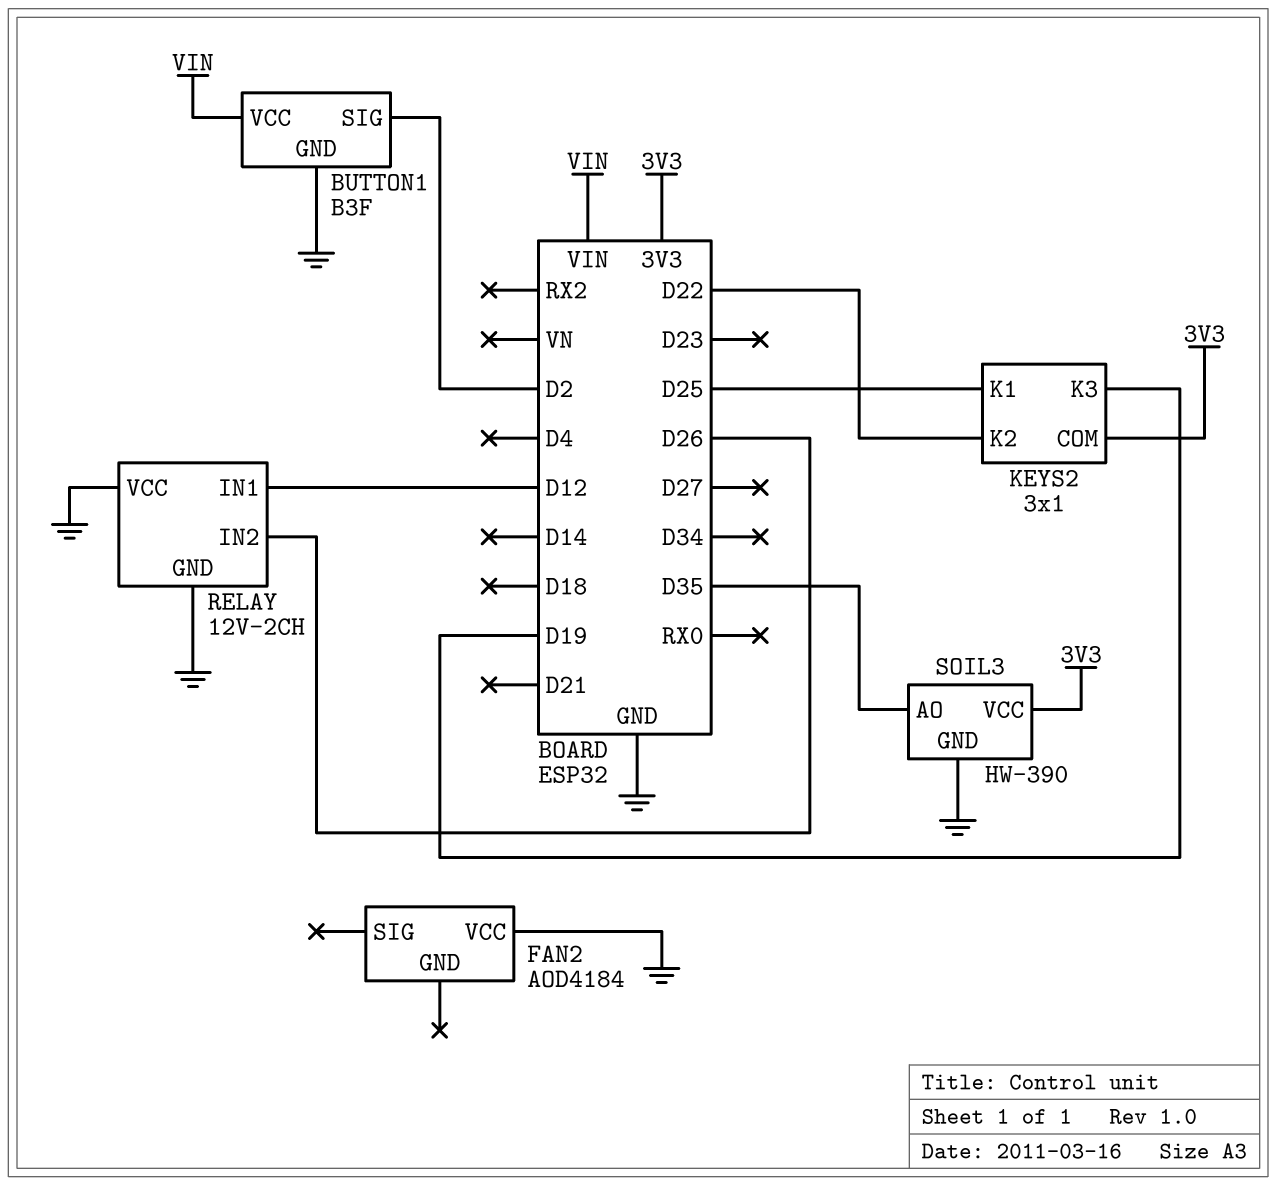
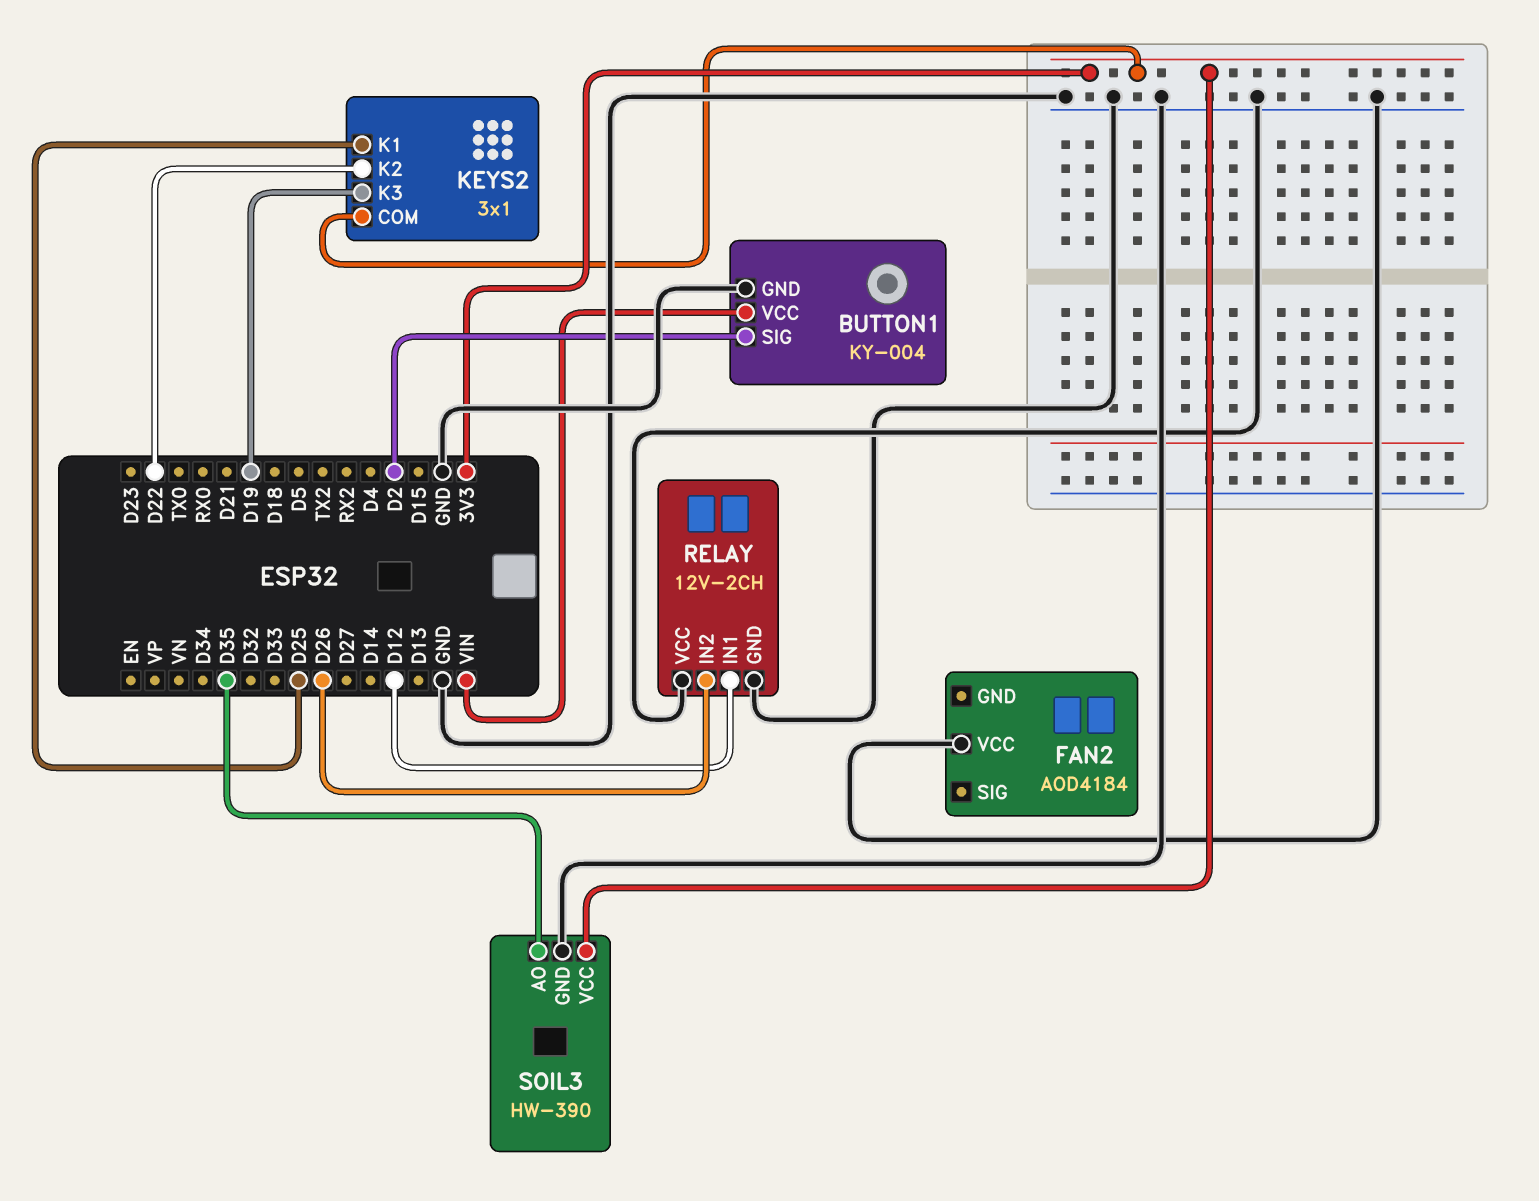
BUTTON1: B3F -> KY-004

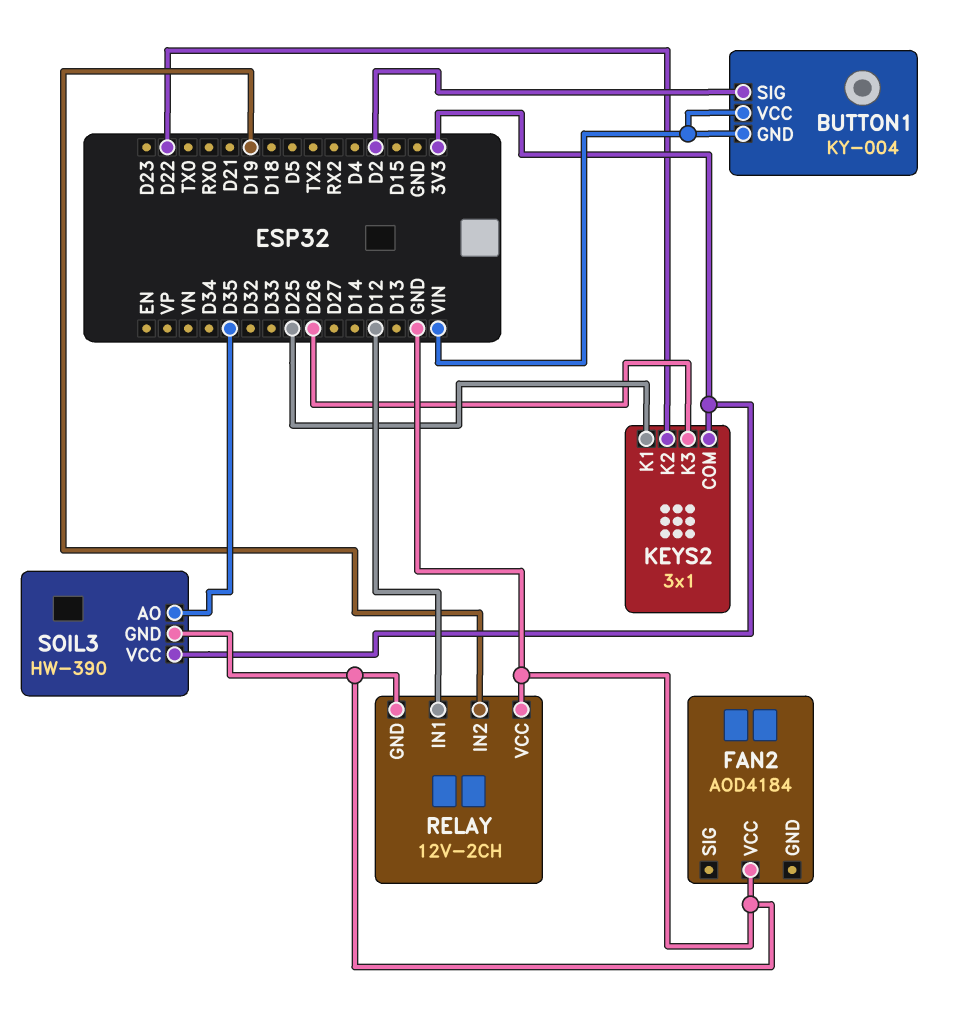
BUTTON1 pin GND: GND -> VIN
KEYS2 pin K3: D19 -> D26
RELAY pin IN2: D26 -> D19

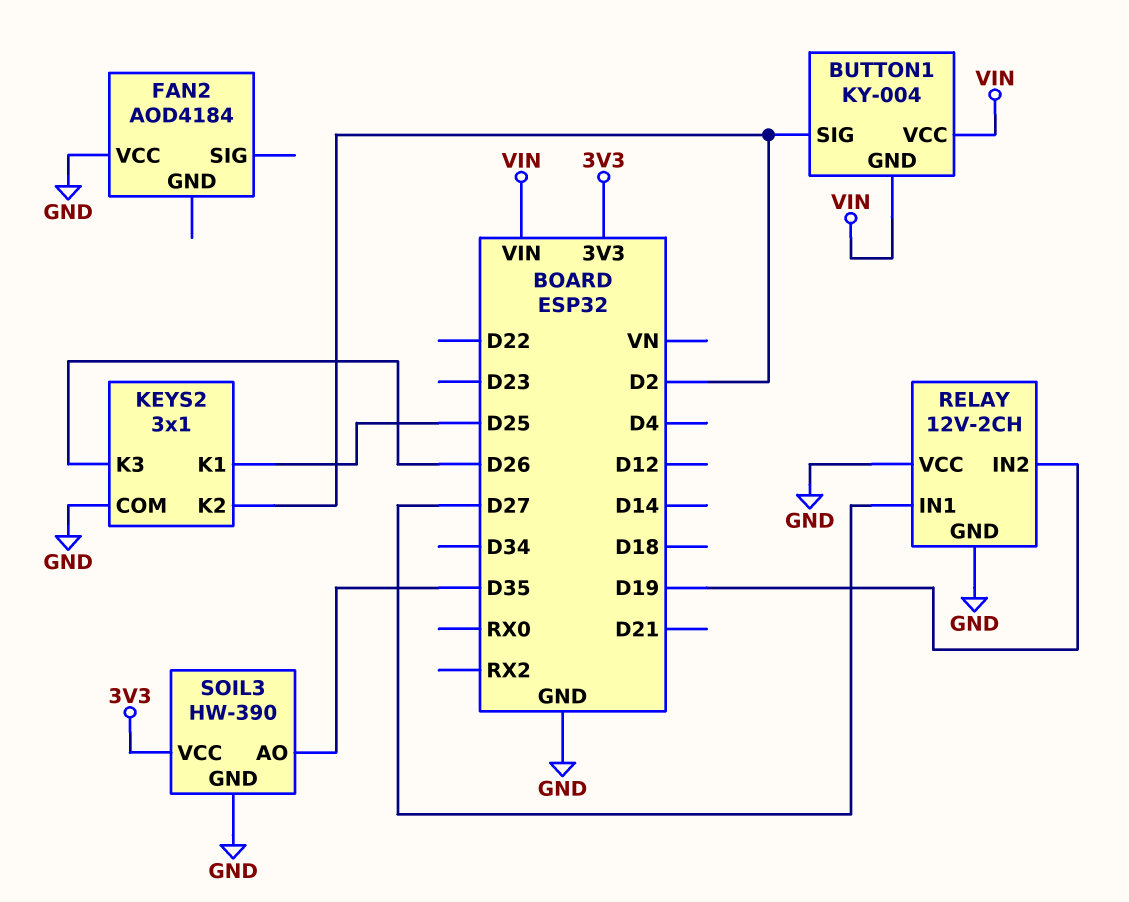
KEYS2 pin COM: 3V3 -> GND
KEYS2 pin K2: D22 -> D2
RELAY pin IN1: D12 -> D27

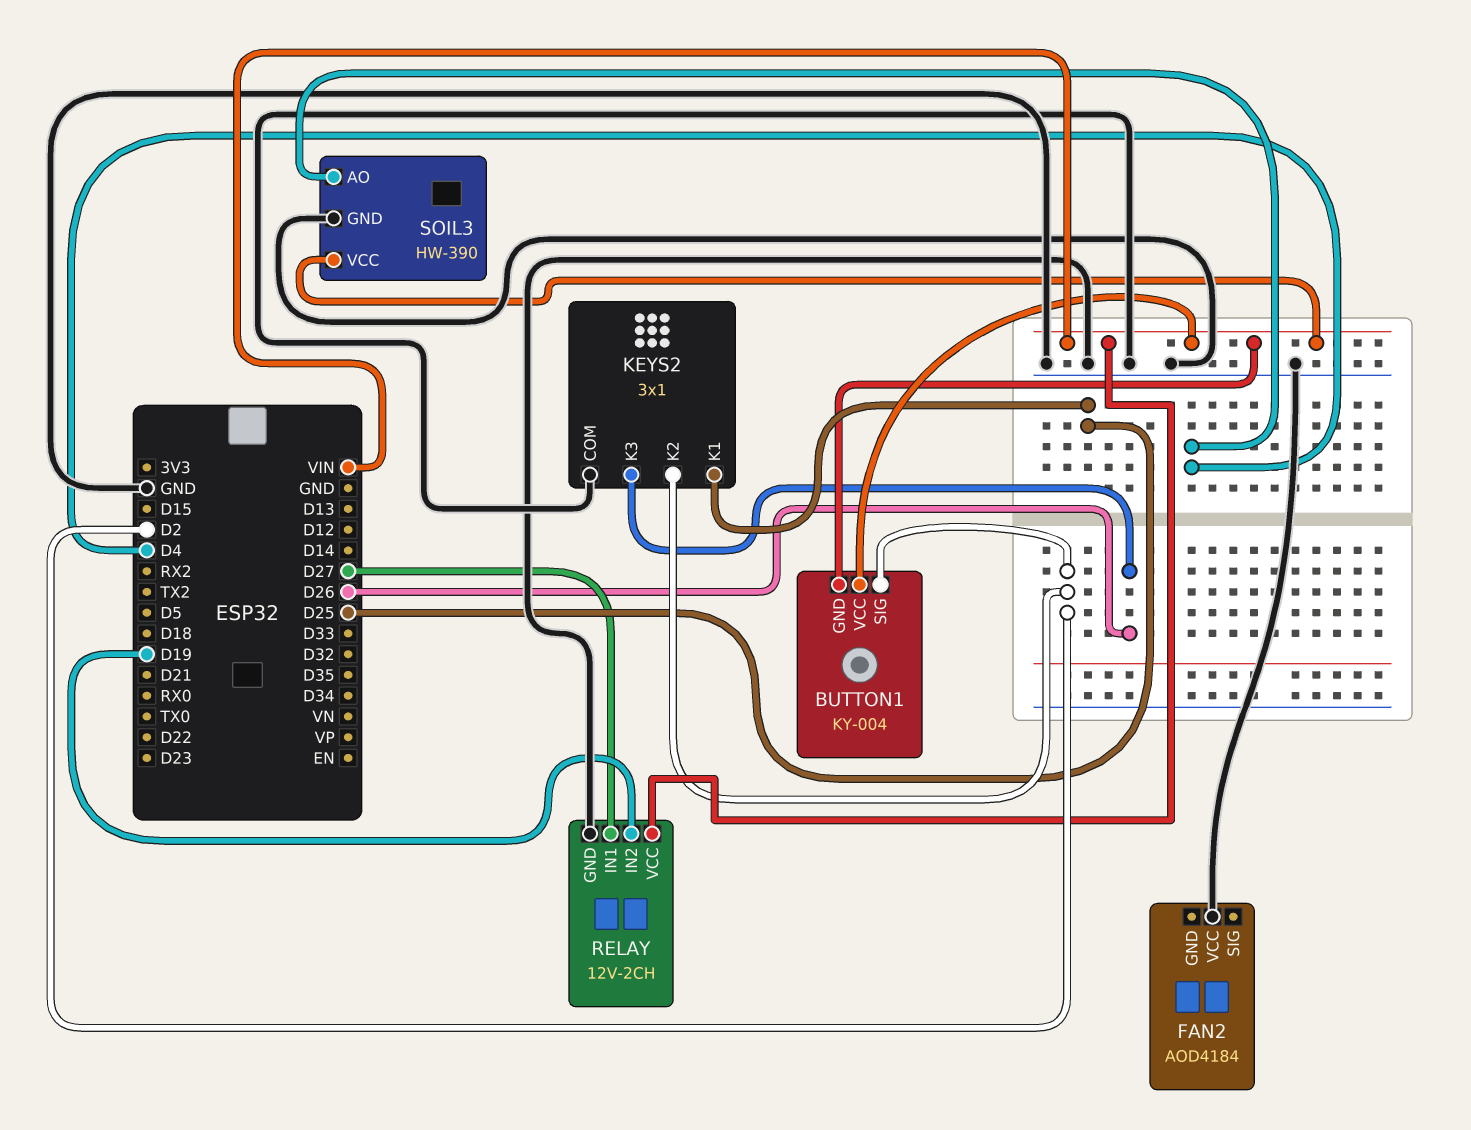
RELAY pin VCC: GND -> VIN
SOIL3 pin AO: D35 -> D4
SOIL3 pin VCC: 3V3 -> VIN

